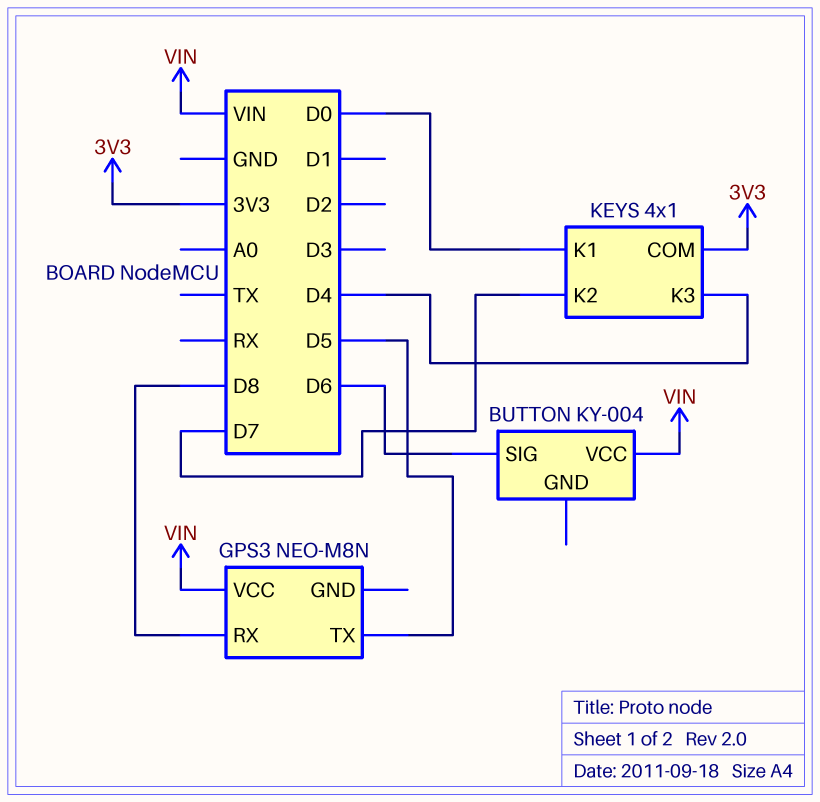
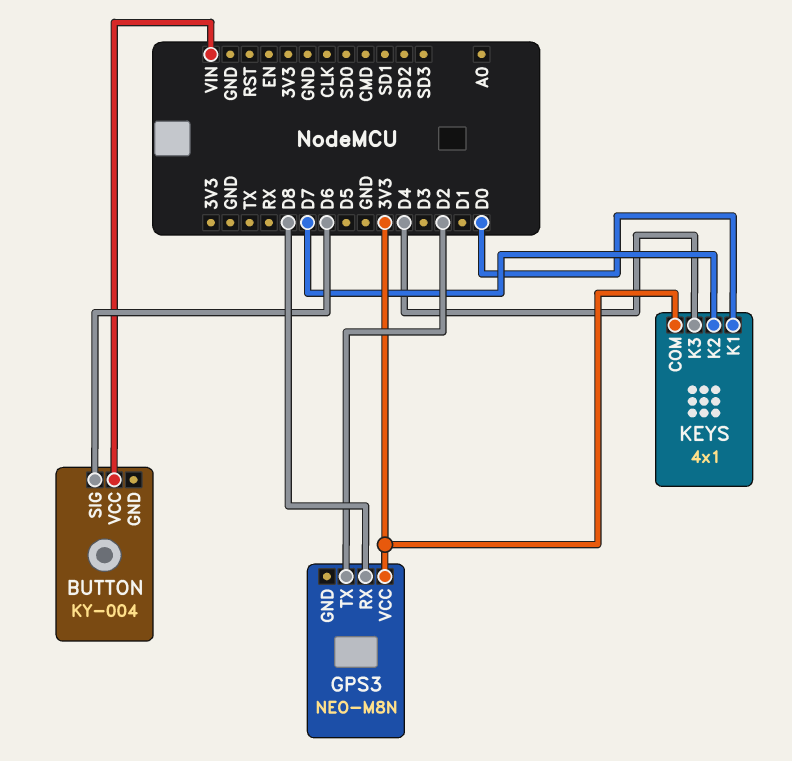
GPS3 pin TX: D5 -> D2
GPS3 pin VCC: VIN -> 3V3

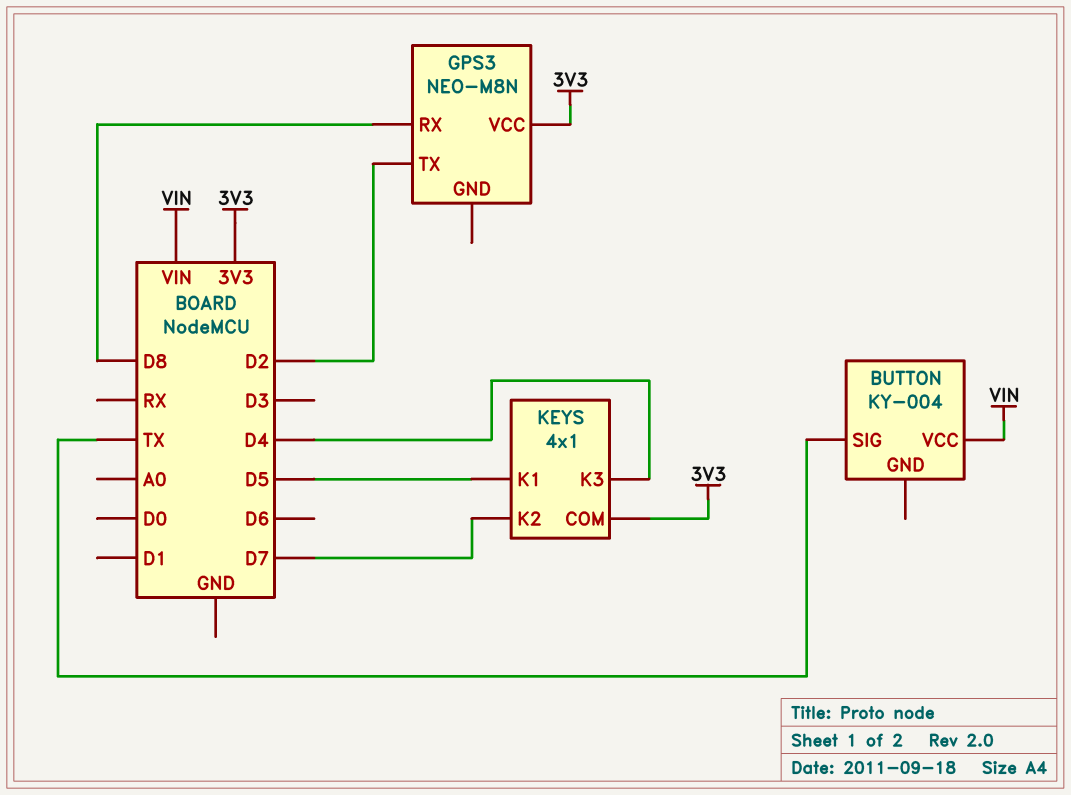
BUTTON pin SIG: D6 -> TX
KEYS pin K1: D0 -> D5

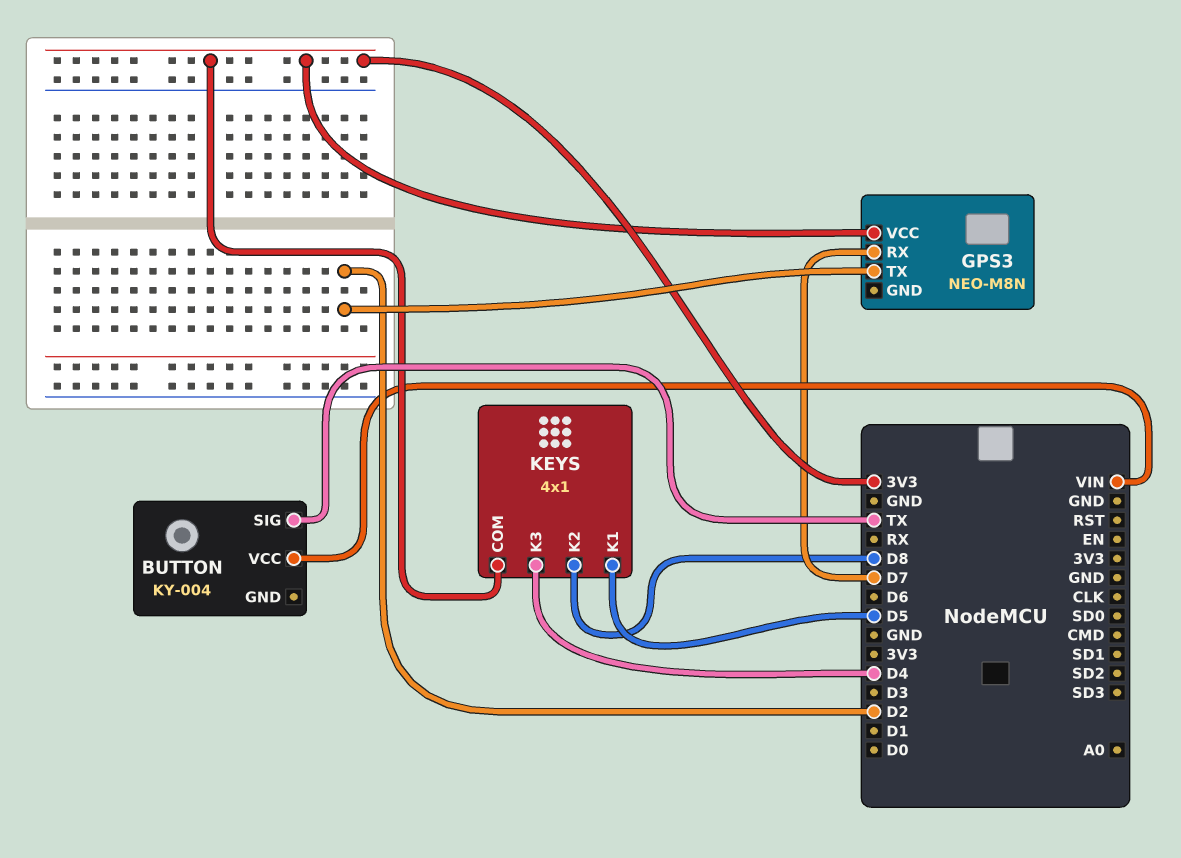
GPS3 pin RX: D8 -> D7
KEYS pin K2: D7 -> D8

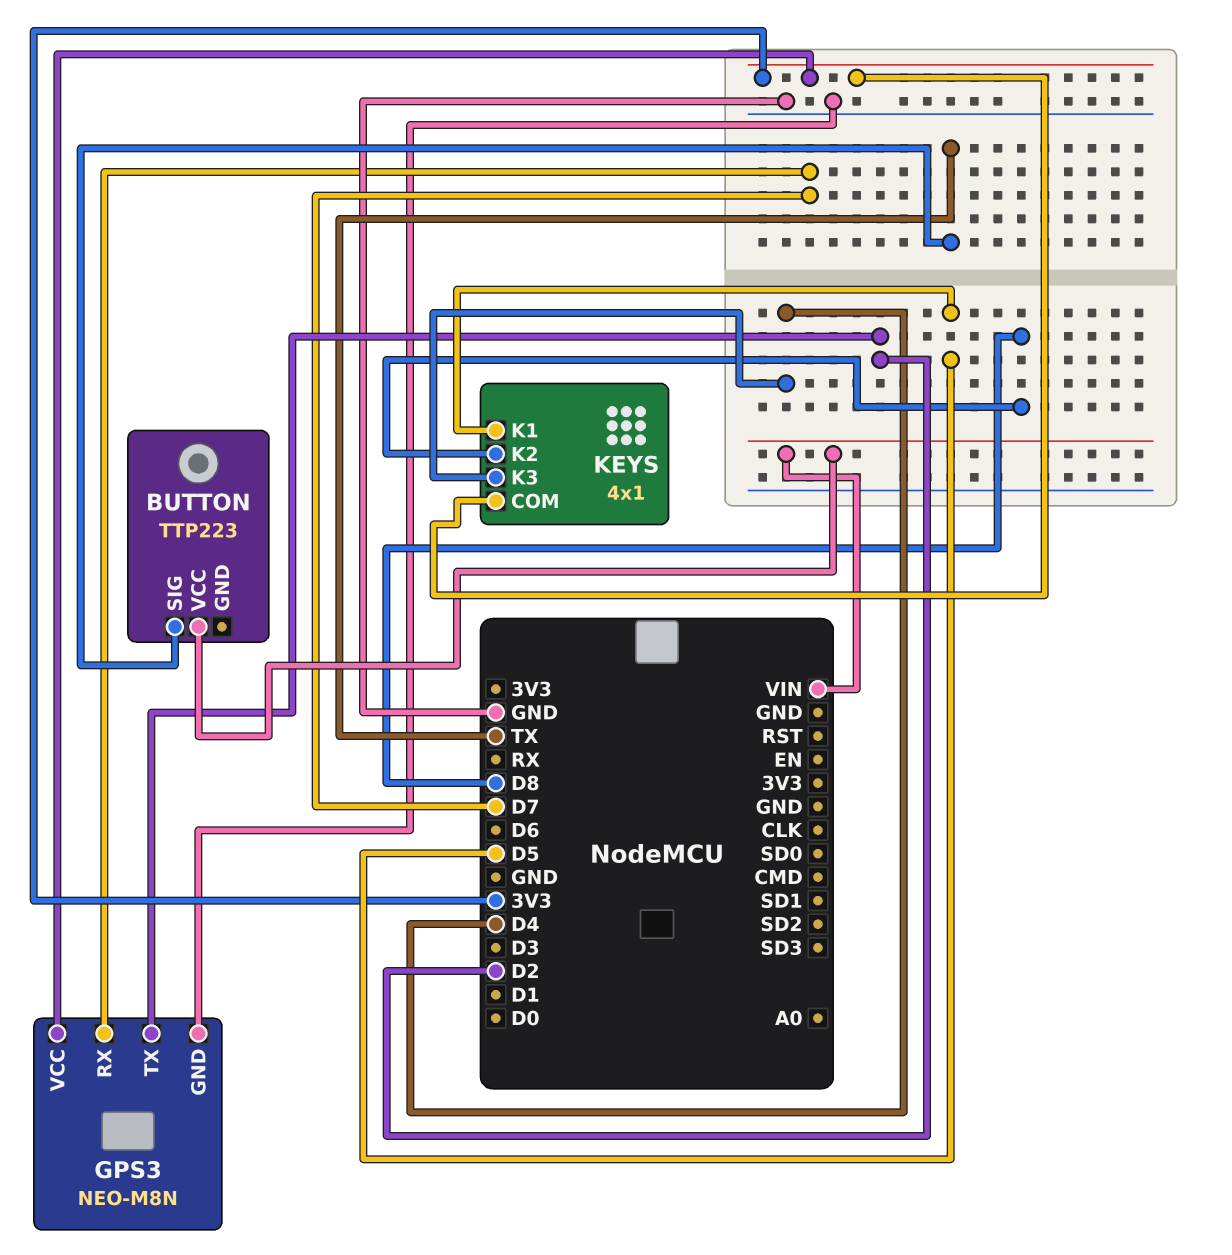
BUTTON: KY-004 -> TTP223
GPS3 pin GND: none -> GND

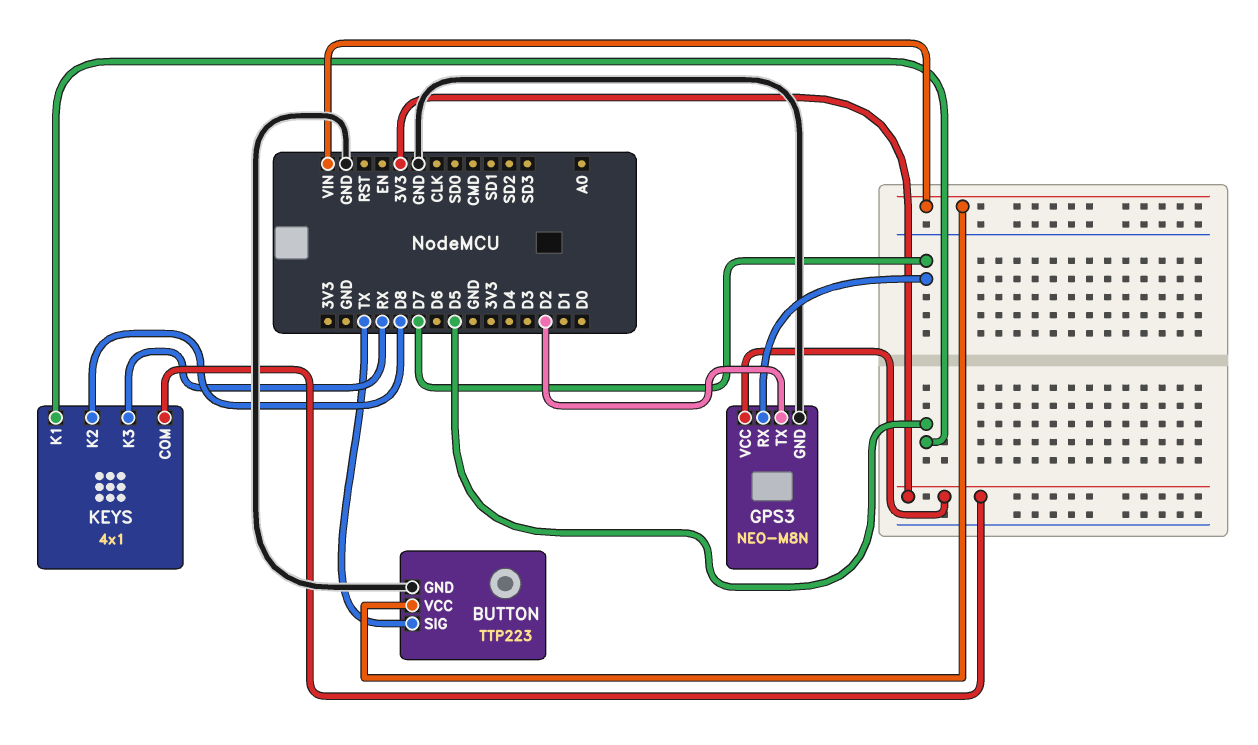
BUTTON pin GND: none -> GND
KEYS pin K3: D4 -> RX

